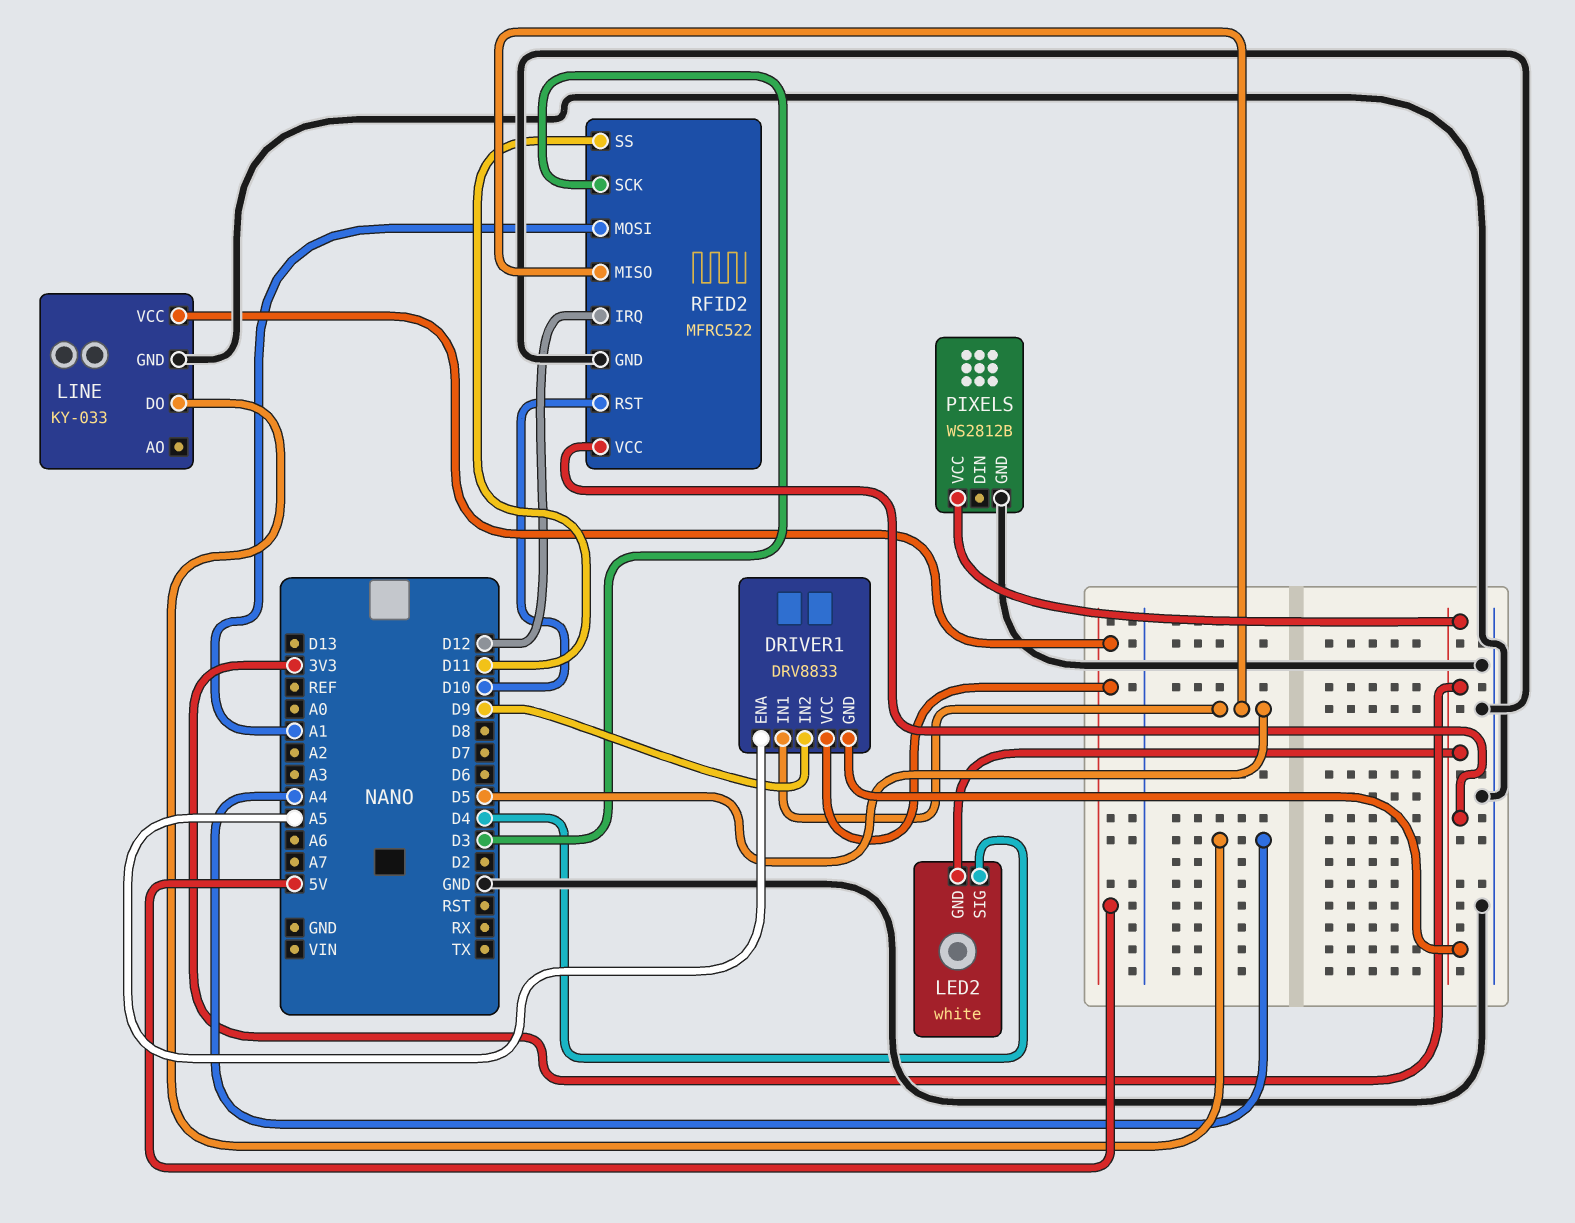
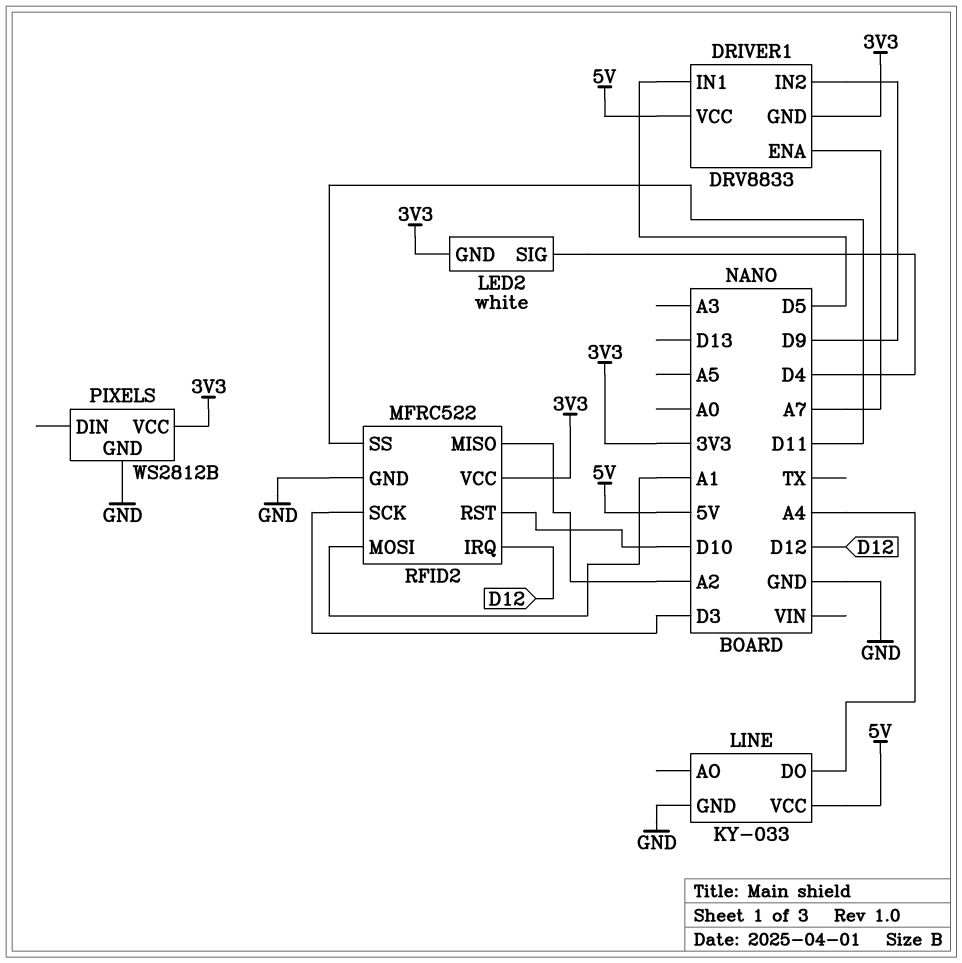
DRIVER1 pin ENA: A5 -> A7
RFID2 pin MISO: D5 -> A2

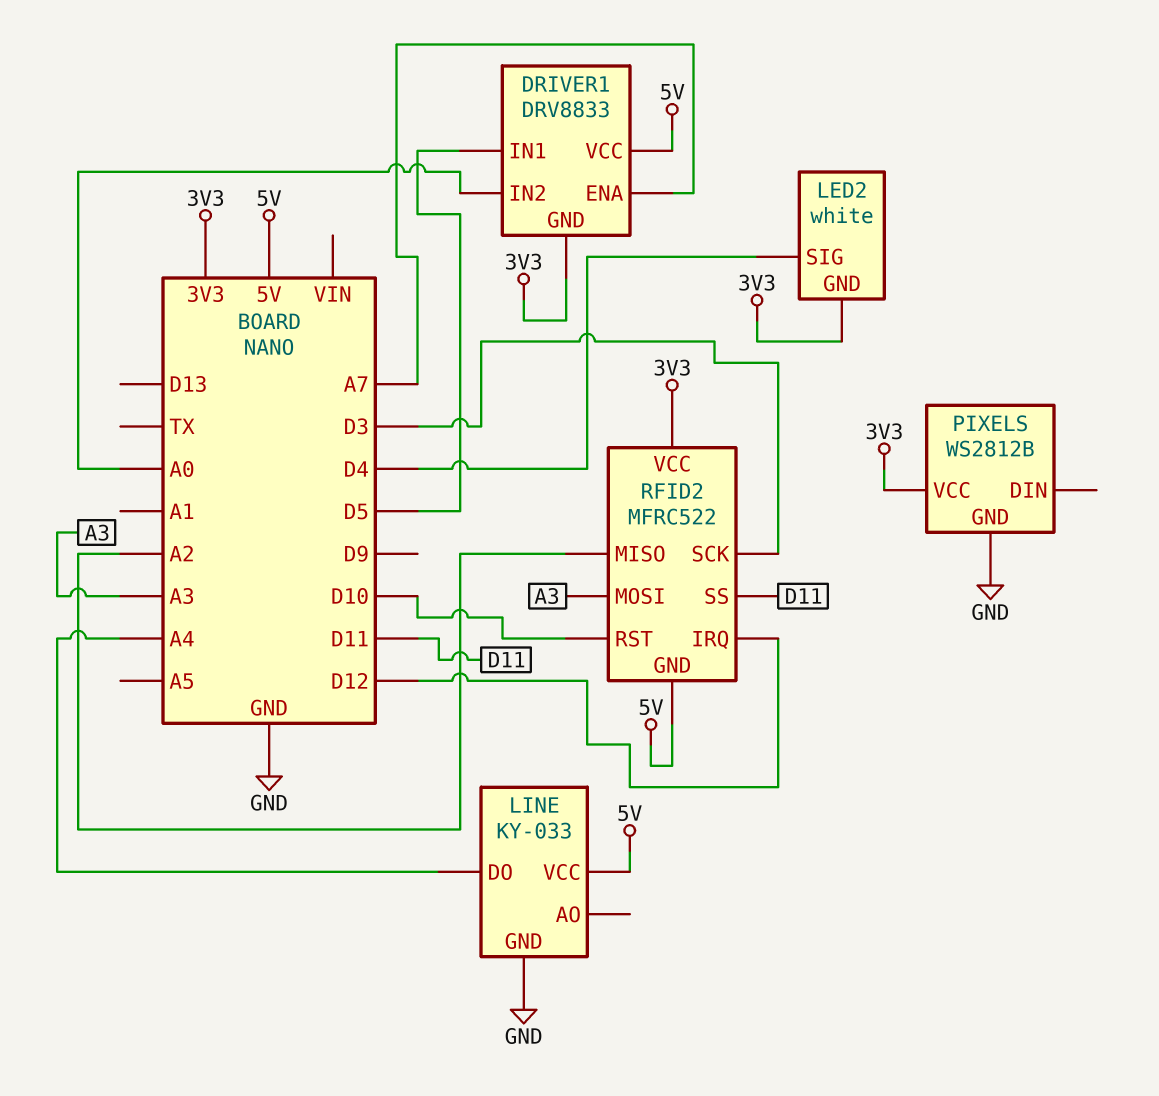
DRIVER1 pin IN2: D9 -> A0
RFID2 pin GND: GND -> 5V
RFID2 pin MOSI: A1 -> A3

